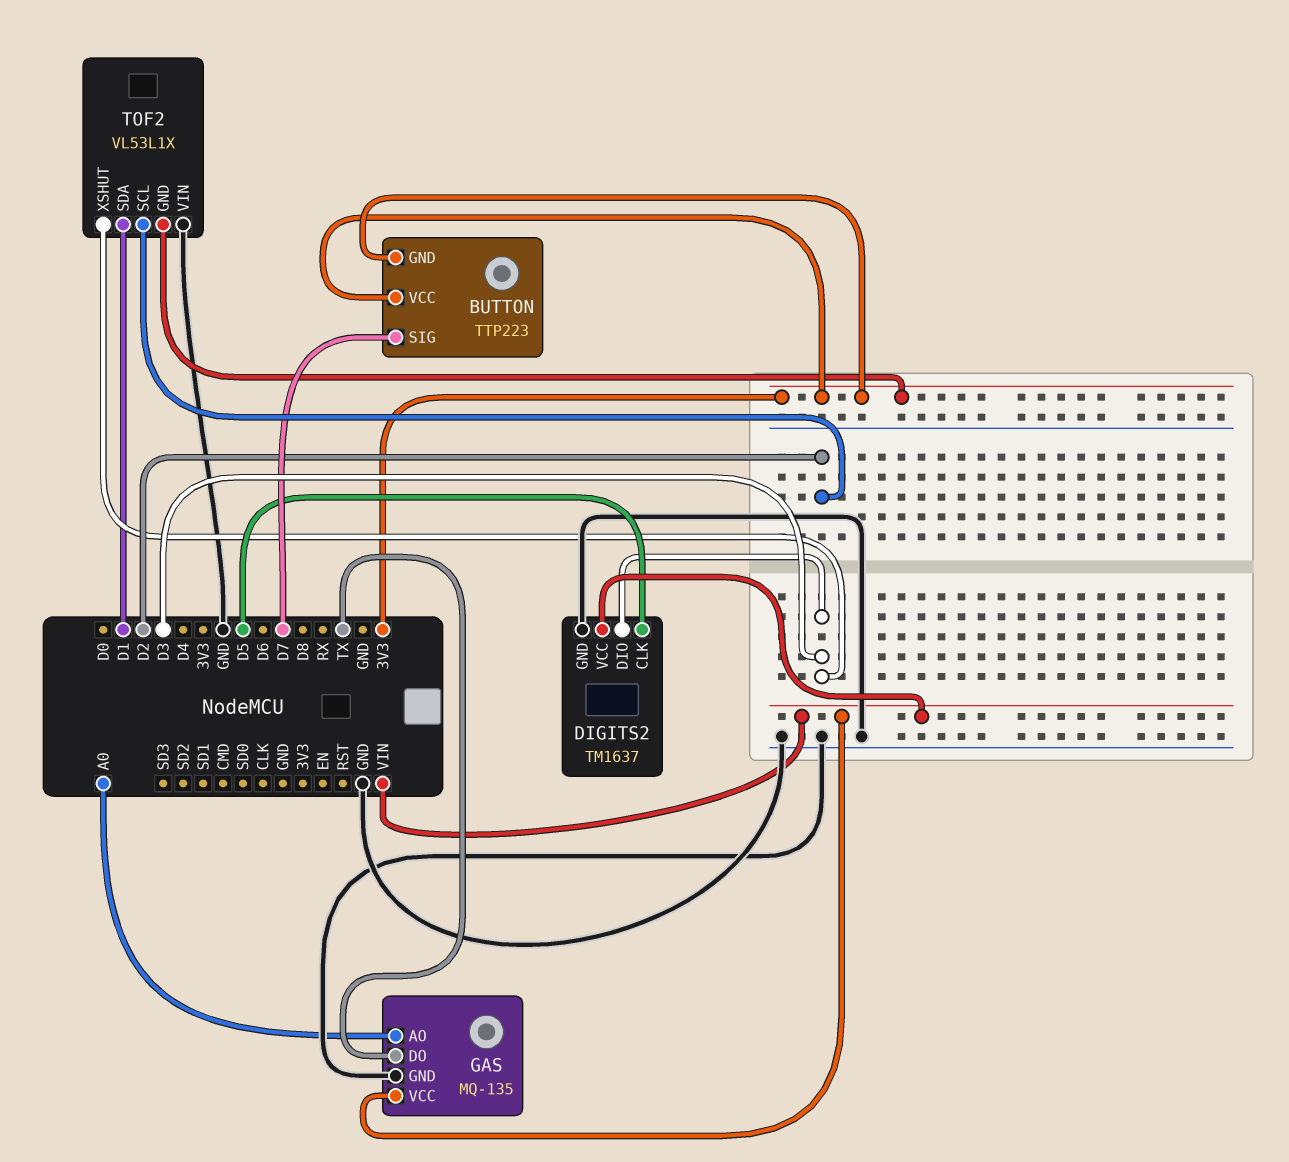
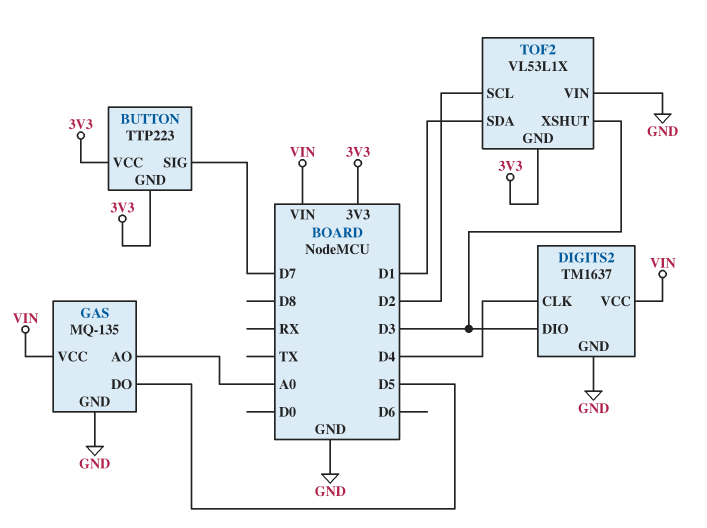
DIGITS2 pin CLK: D5 -> D4
GAS pin DO: TX -> D5

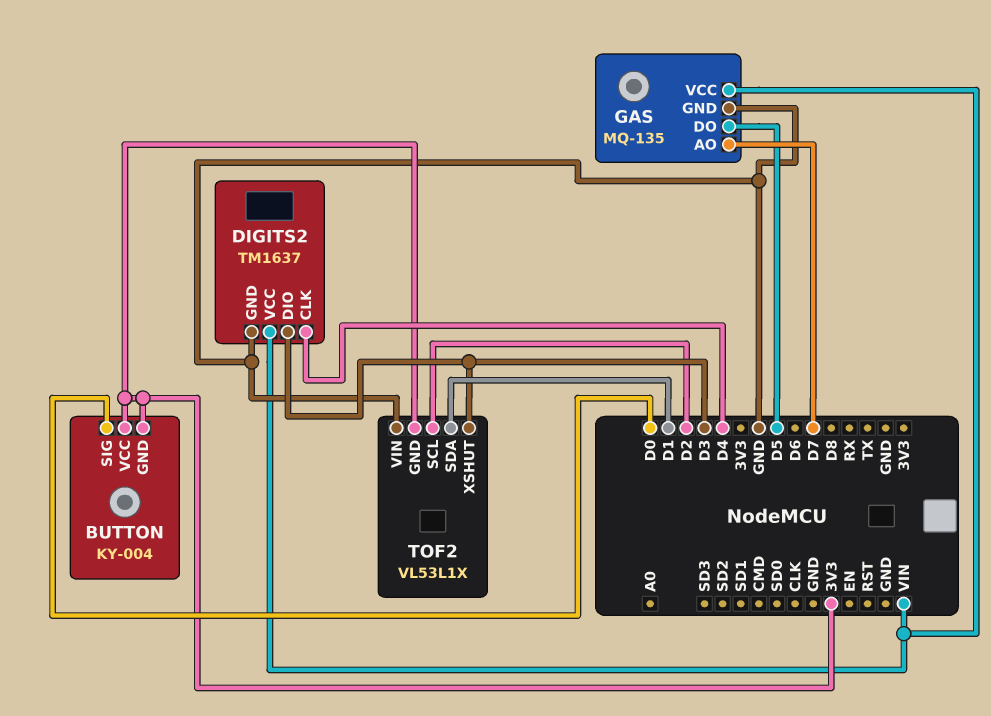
BUTTON: TTP223 -> KY-004
BUTTON pin SIG: D7 -> D0
GAS pin AO: A0 -> D7

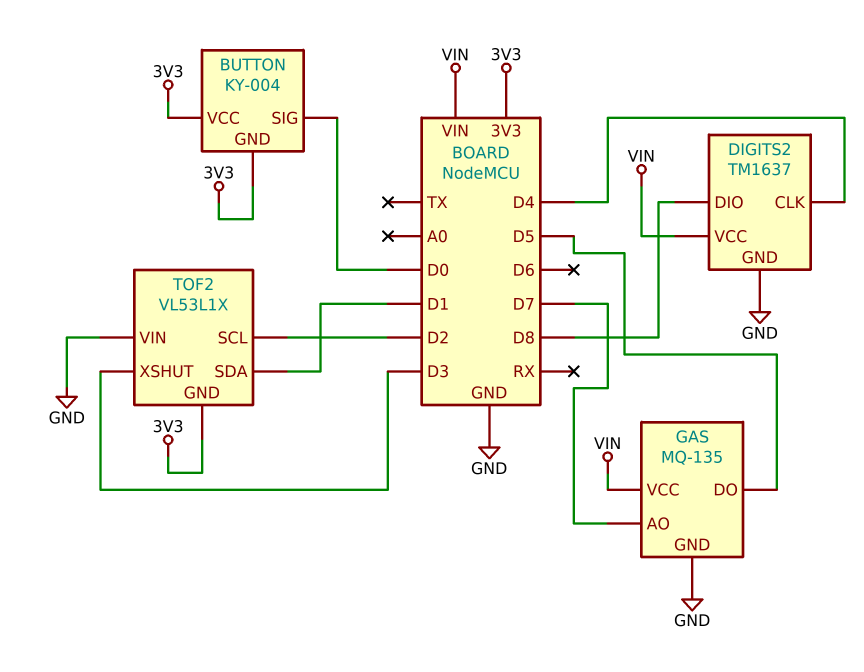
DIGITS2 pin DIO: D3 -> D8

